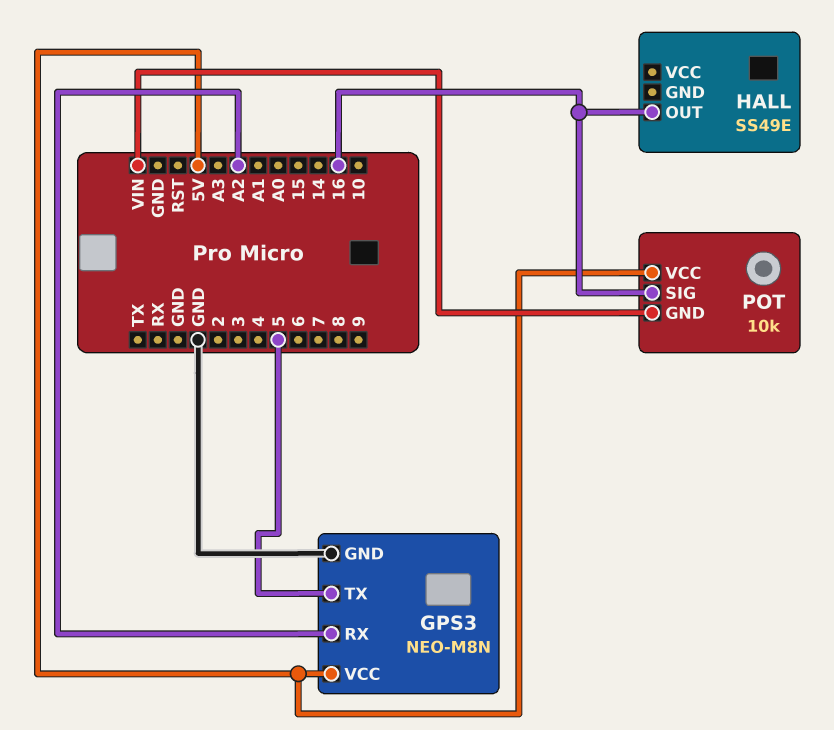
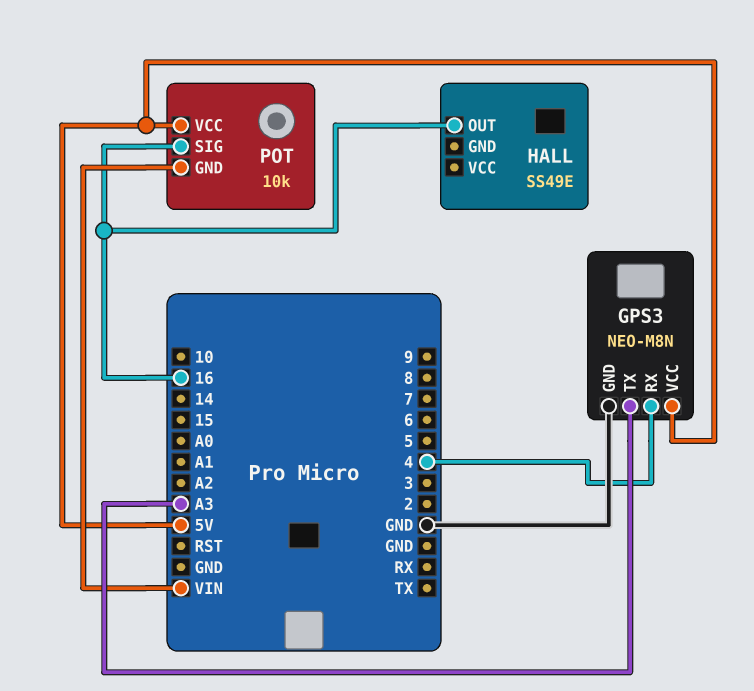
GPS3 pin RX: A2 -> 4
GPS3 pin TX: 5 -> A3

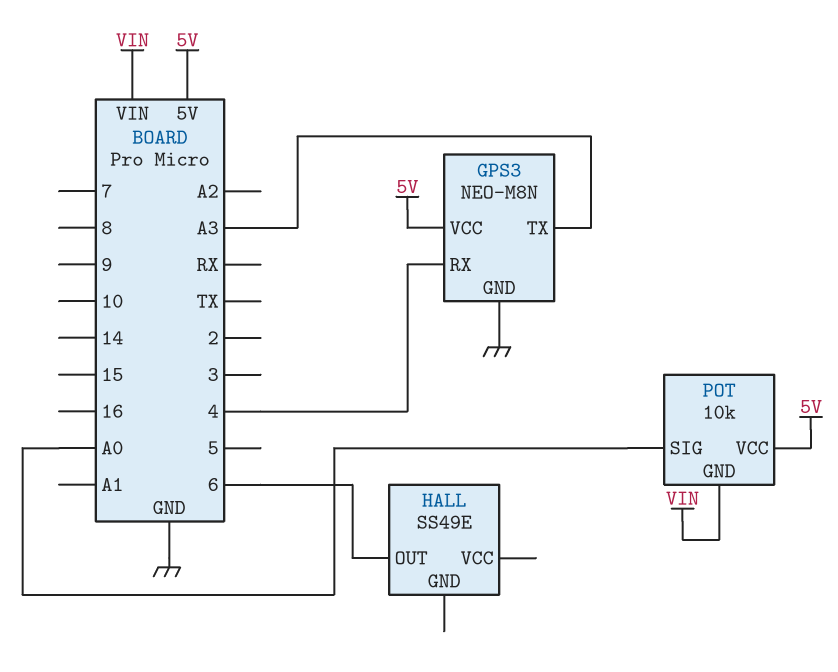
HALL pin OUT: 16 -> 6
POT pin SIG: 16 -> A0

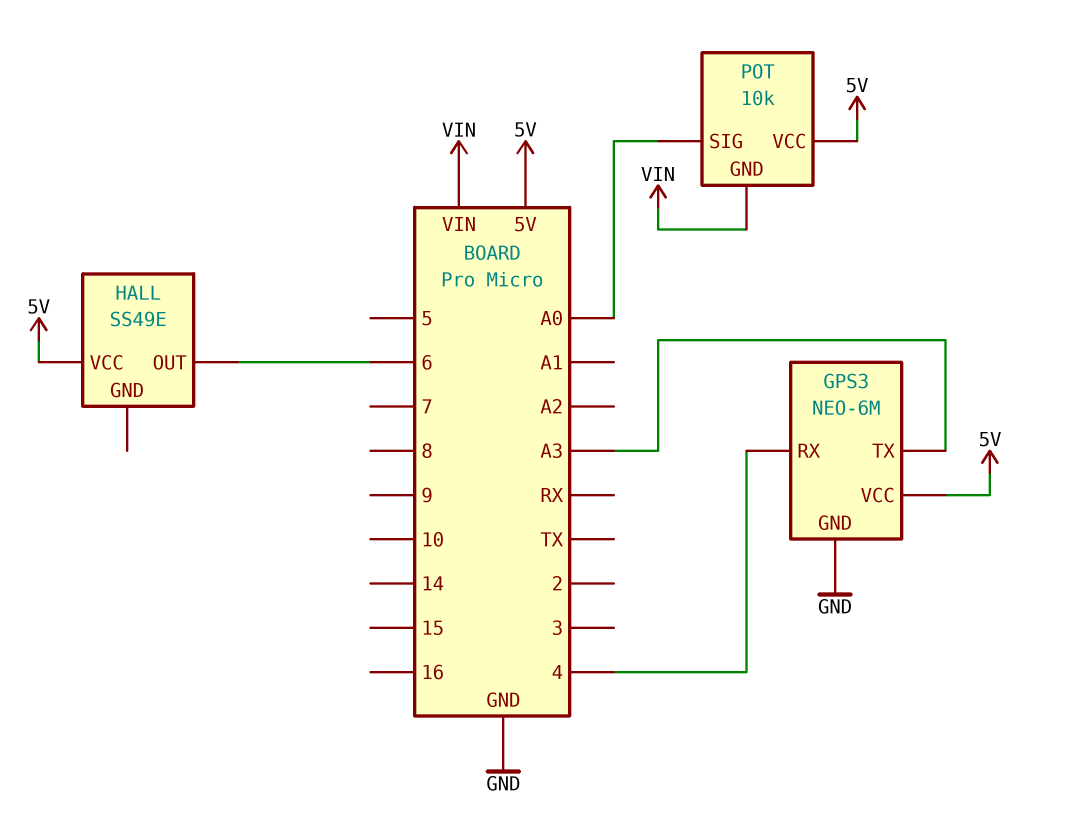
GPS3: NEO-M8N -> NEO-6M
HALL pin VCC: none -> 5V

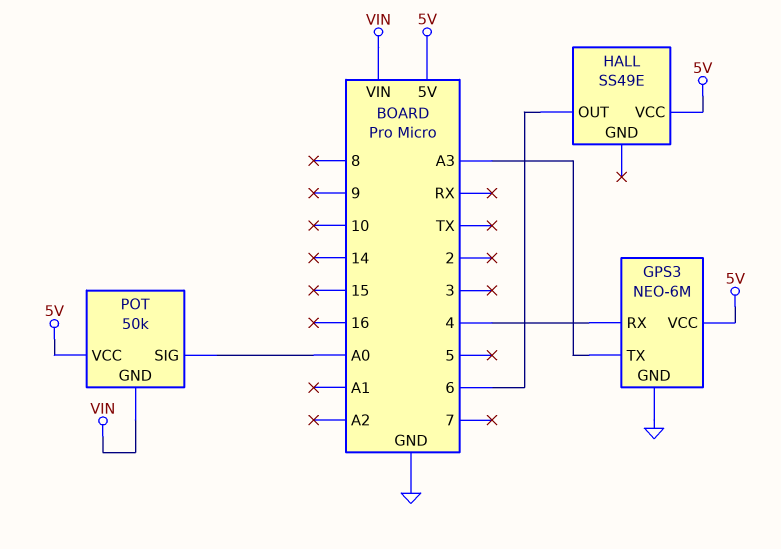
POT: 10k -> 50k

